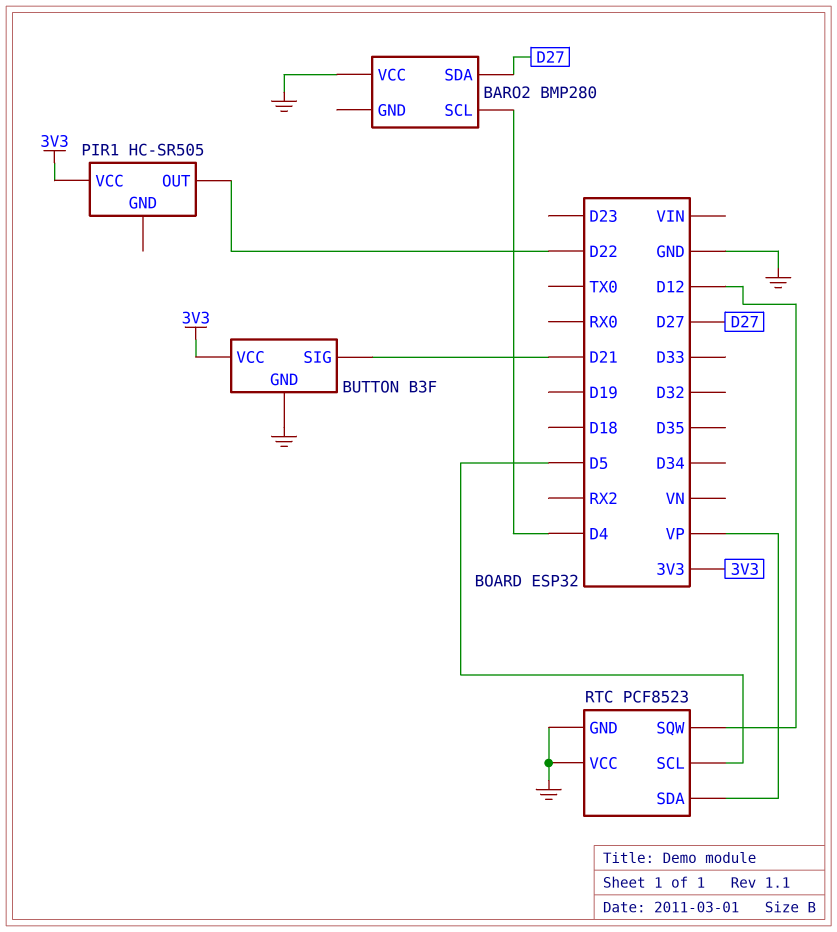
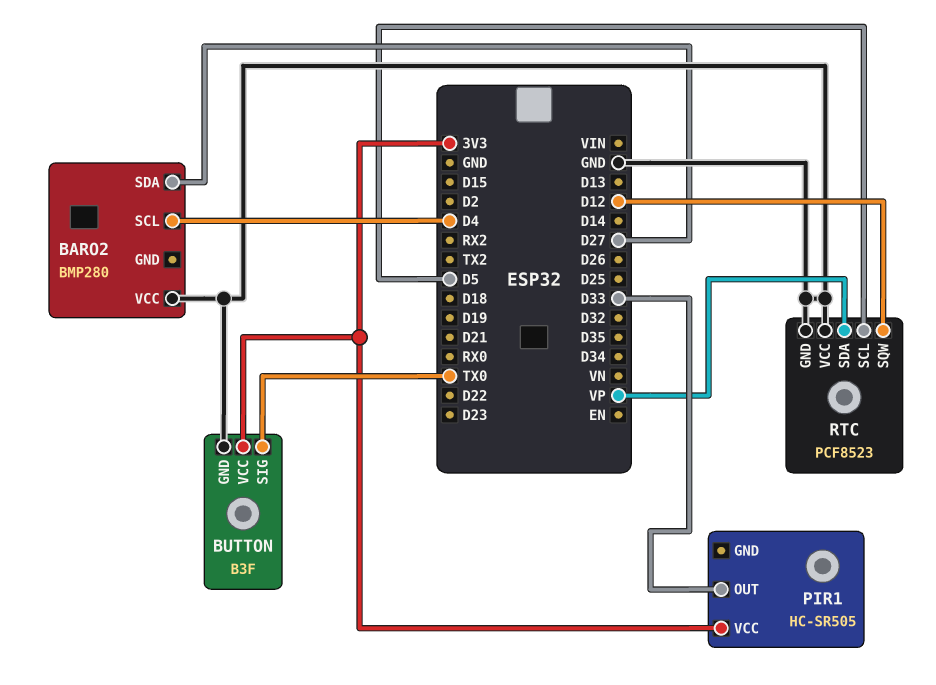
BUTTON pin SIG: D21 -> TX0
PIR1 pin OUT: D22 -> D33

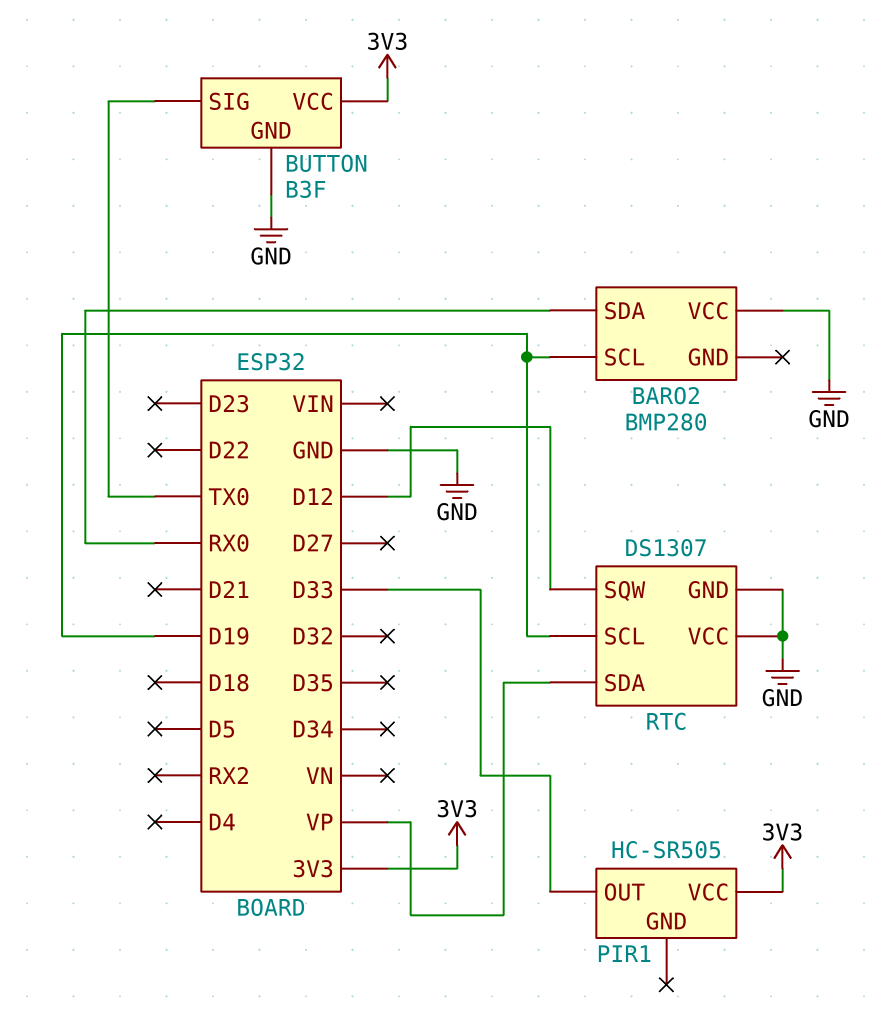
BARO2 pin SCL: D4 -> D19
BARO2 pin SDA: D27 -> RX0
RTC: PCF8523 -> DS1307
RTC pin SCL: D5 -> D19

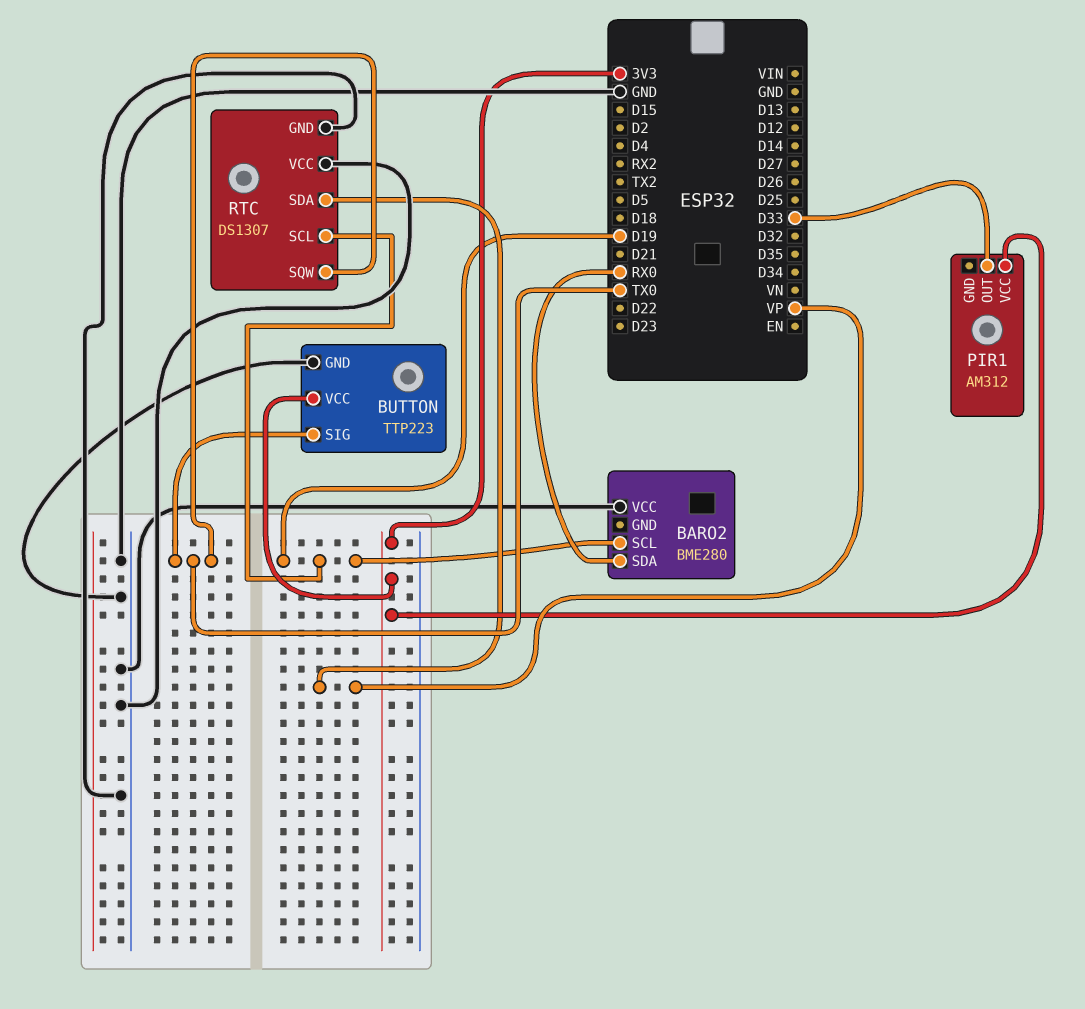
BARO2: BMP280 -> BME280
BUTTON: B3F -> TTP223
PIR1: HC-SR505 -> AM312
RTC pin SQW: D12 -> TX0

